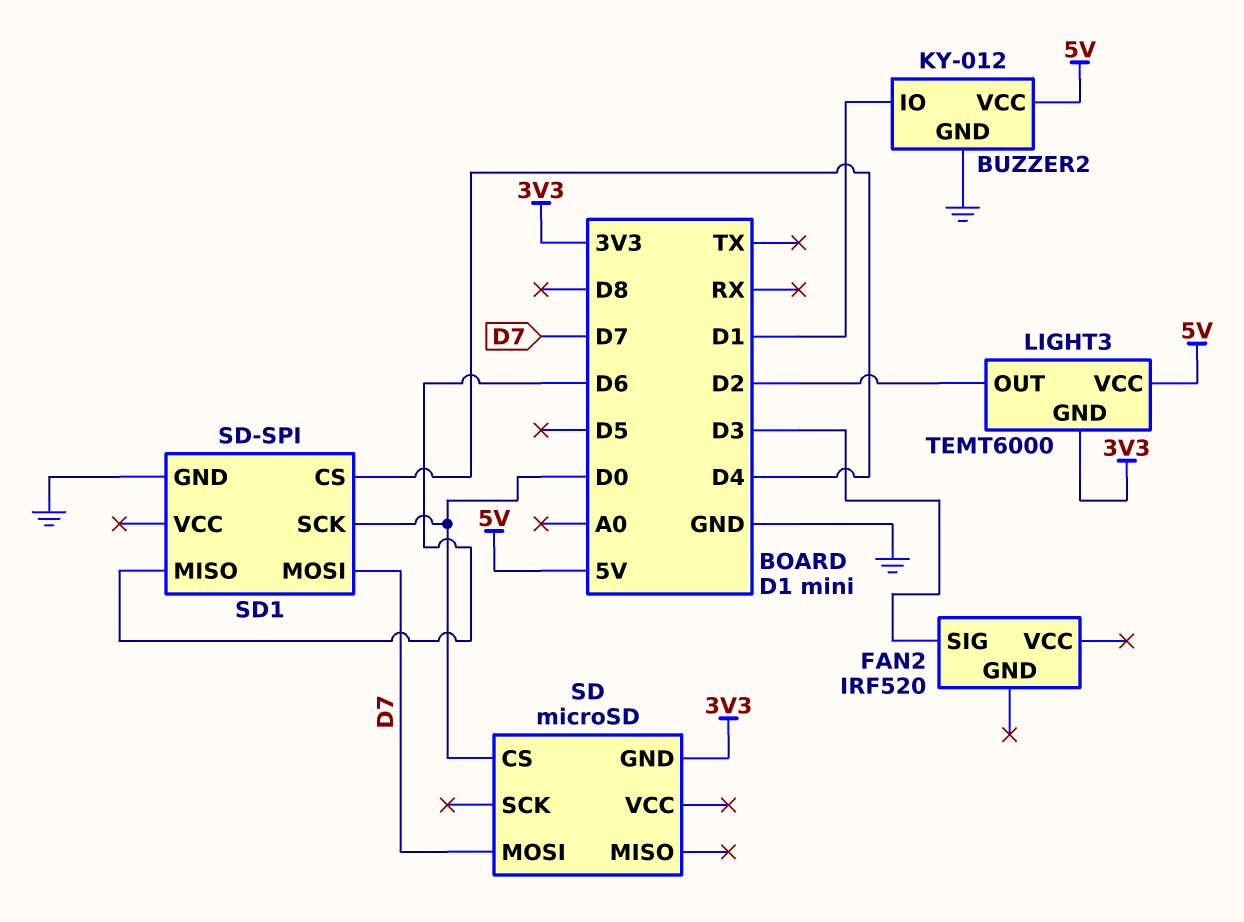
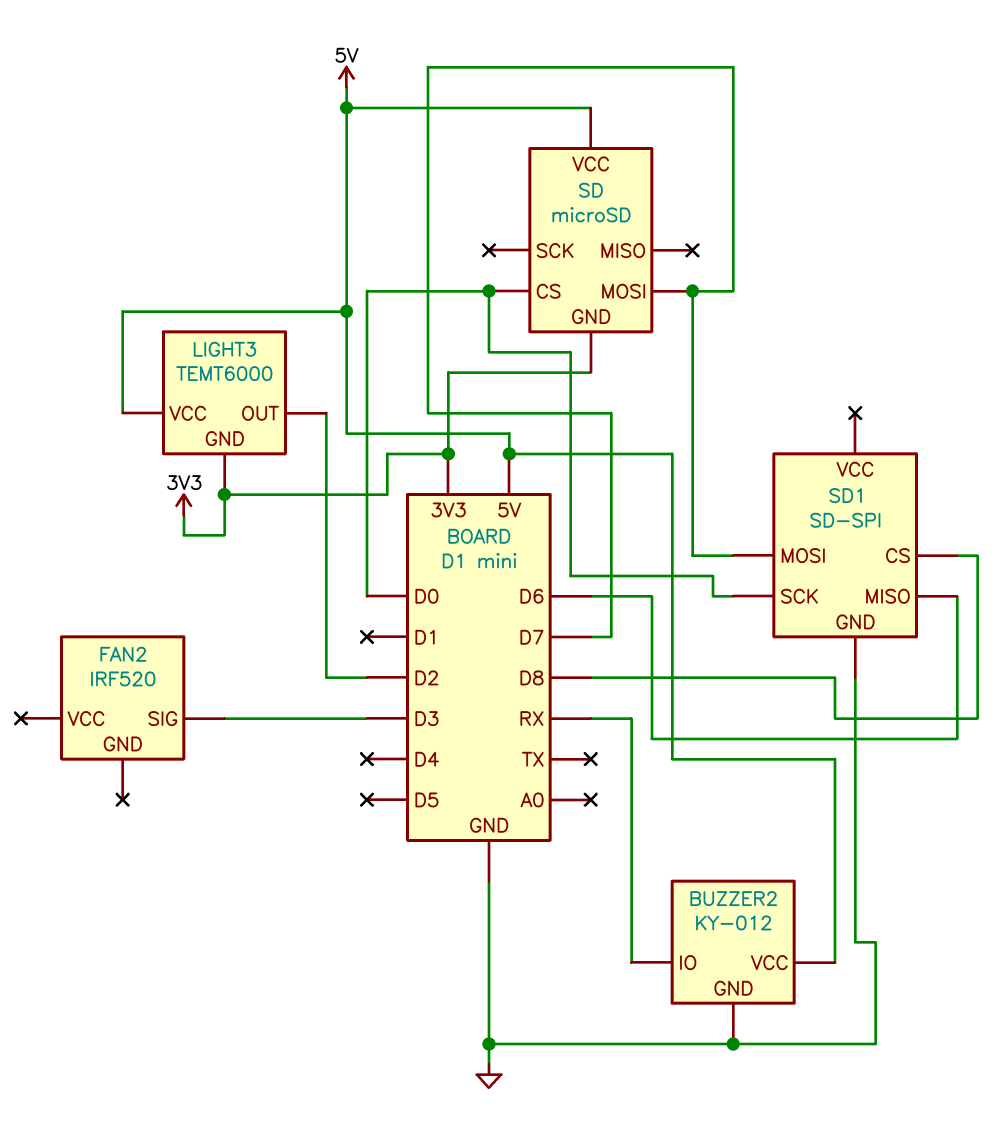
BUZZER2 pin IO: D1 -> RX
SD pin VCC: none -> 5V
SD1 pin CS: D4 -> D8

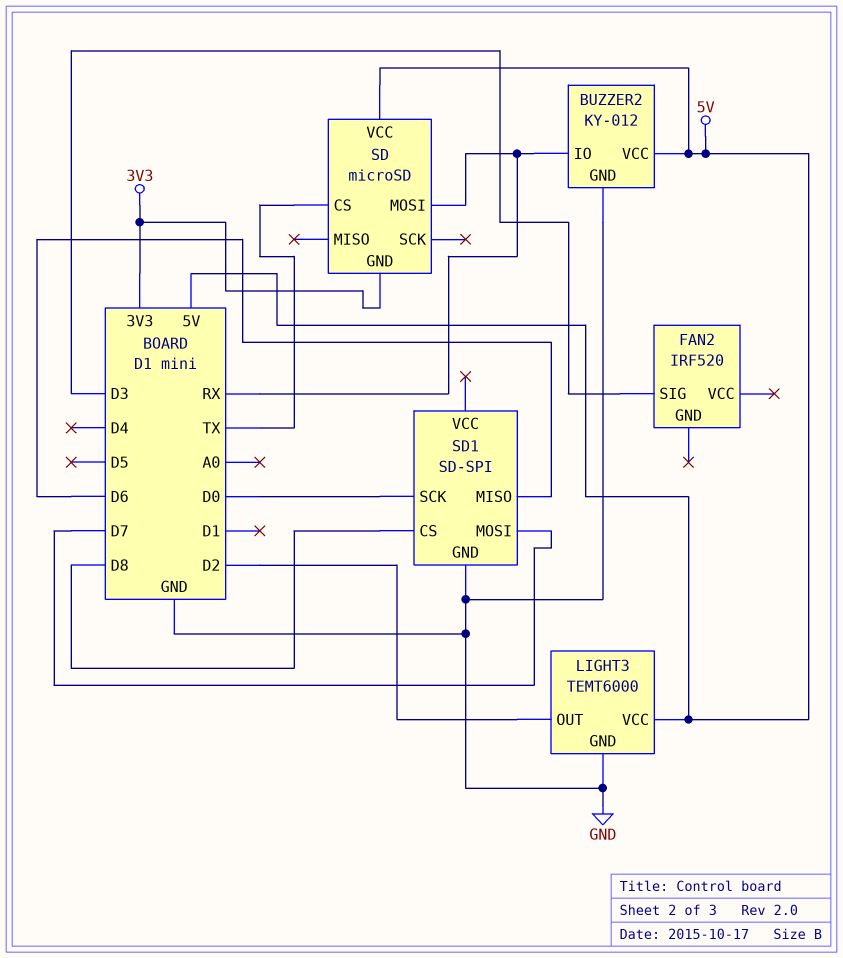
LIGHT3 pin GND: 3V3 -> GND
SD pin CS: D0 -> TX
SD pin MOSI: D7 -> RX

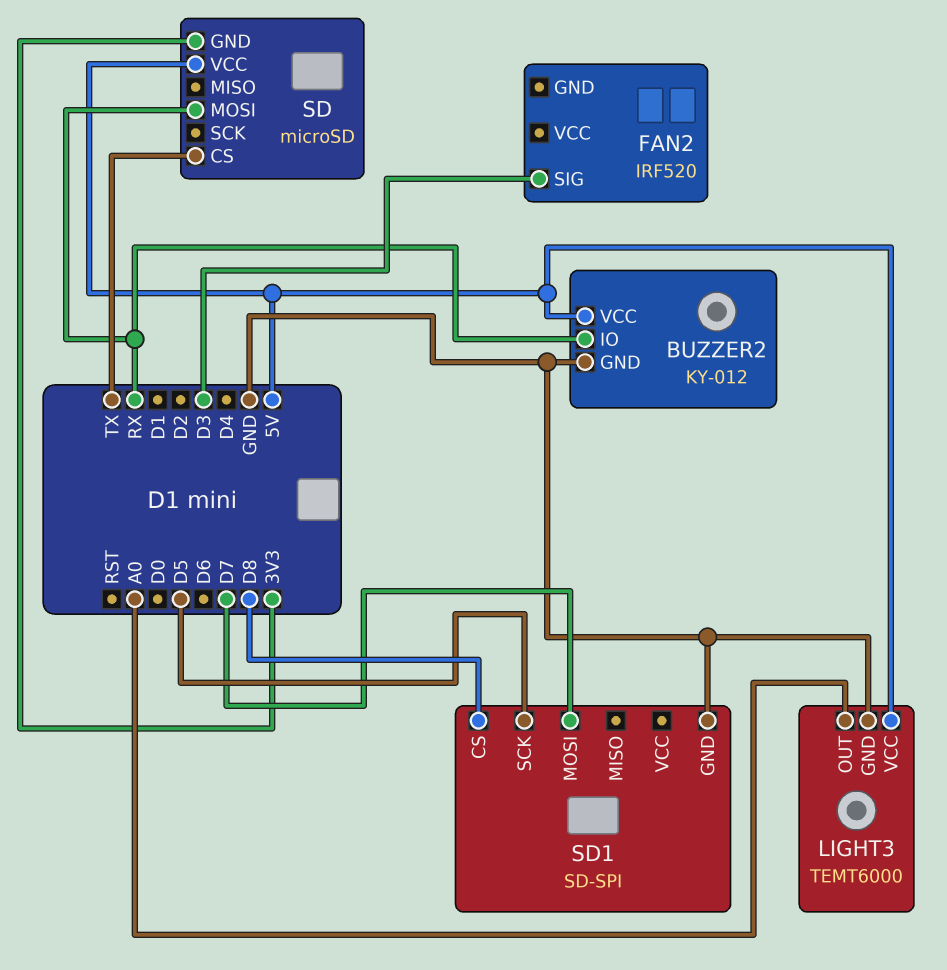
LIGHT3 pin OUT: D2 -> A0
SD1 pin MISO: D6 -> none
SD1 pin SCK: D0 -> D5

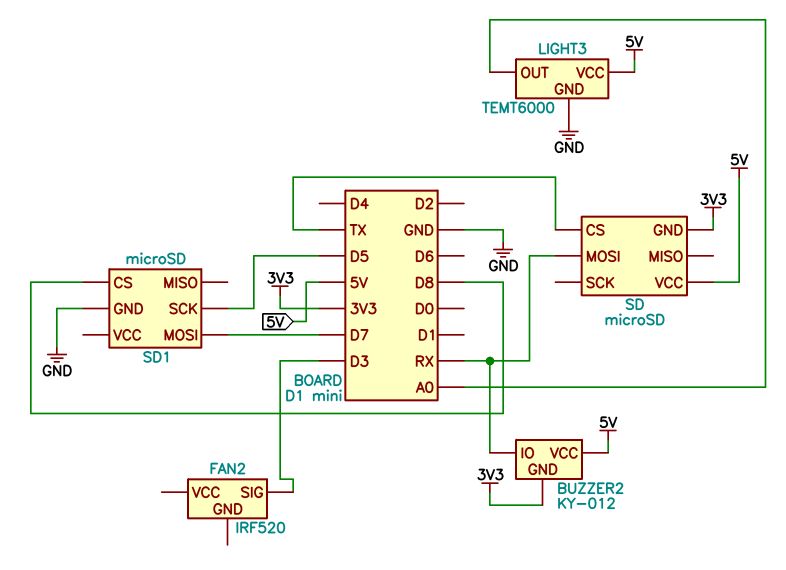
BUZZER2 pin GND: GND -> 3V3
SD1: SD-SPI -> microSD

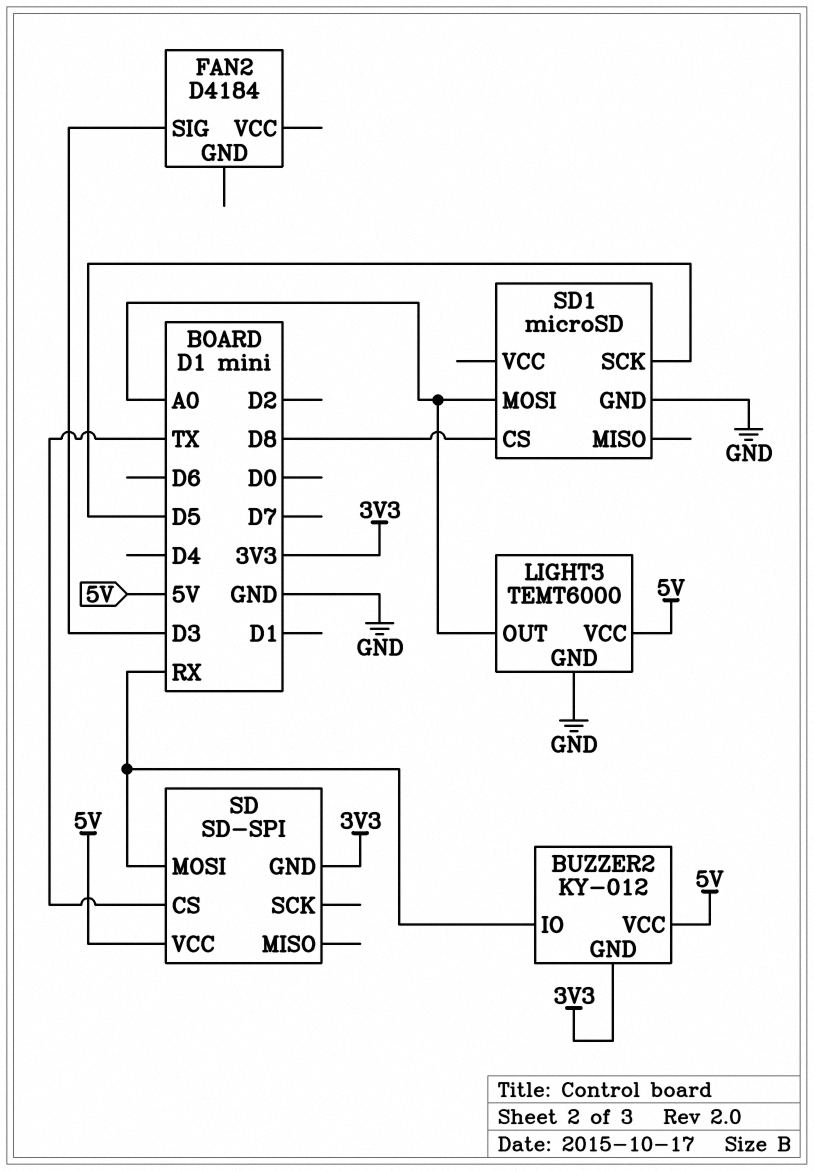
FAN2: IRF520 -> D4184
SD: microSD -> SD-SPI
SD1 pin MOSI: D7 -> A0

